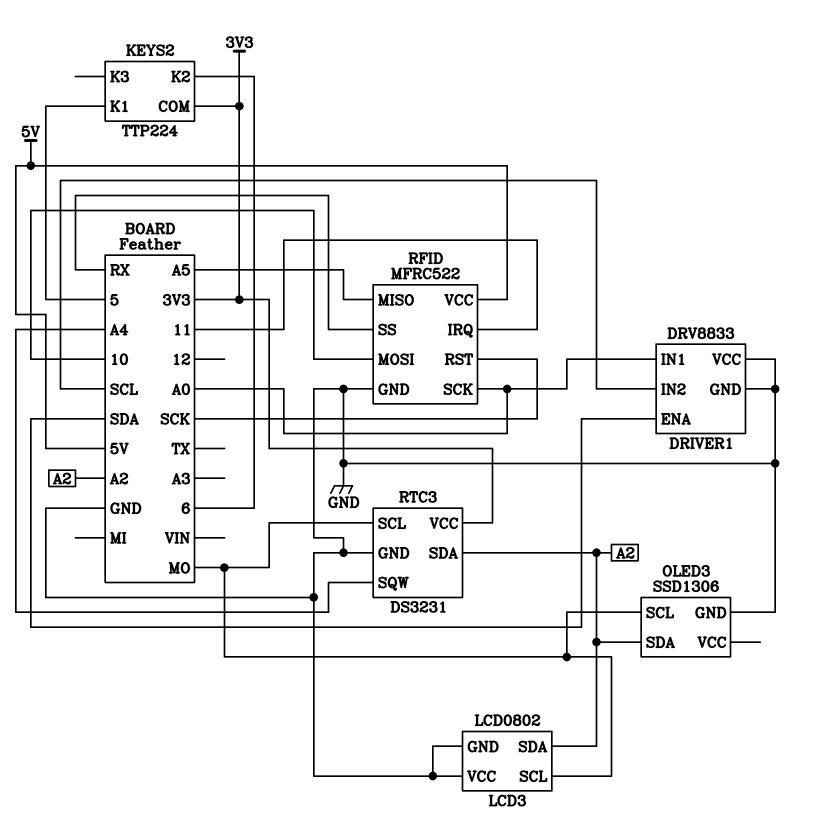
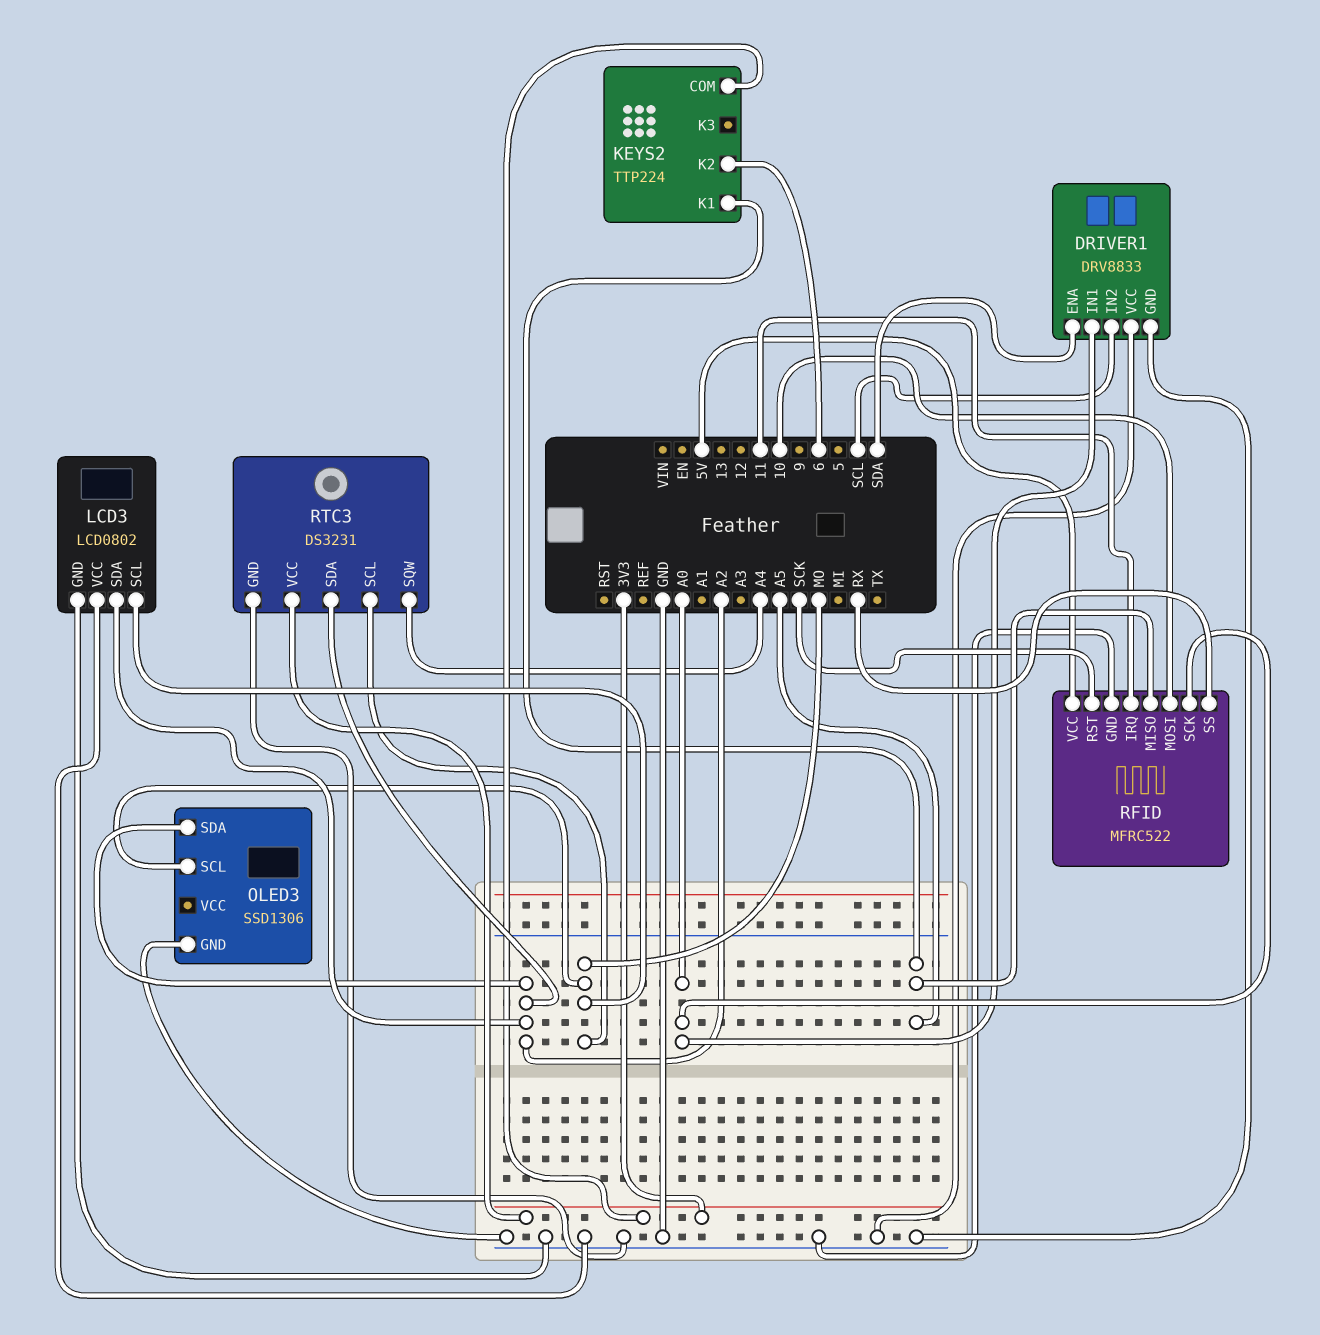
KEYS2 pin K1: 5 -> A5

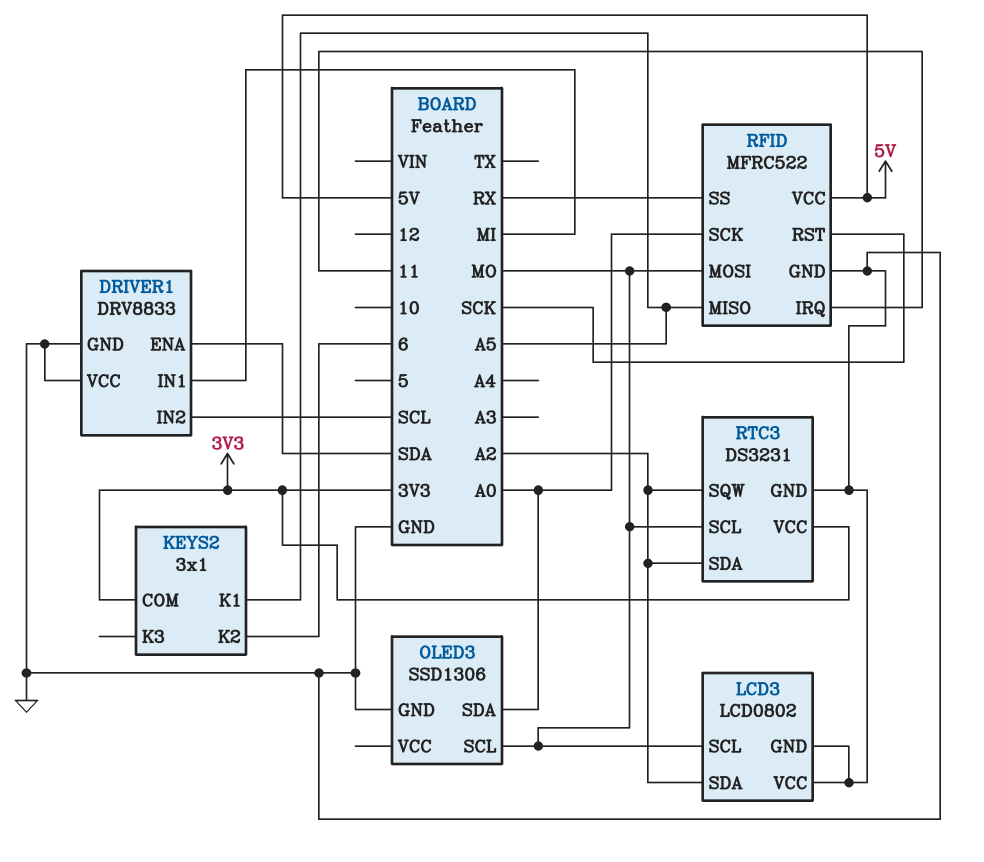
DRIVER1 pin IN1: A0 -> MI
KEYS2: TTP224 -> 3x1
OLED3 pin SDA: A2 -> A0
RFID pin MOSI: 10 -> MO
RTC3 pin SQW: A4 -> A2

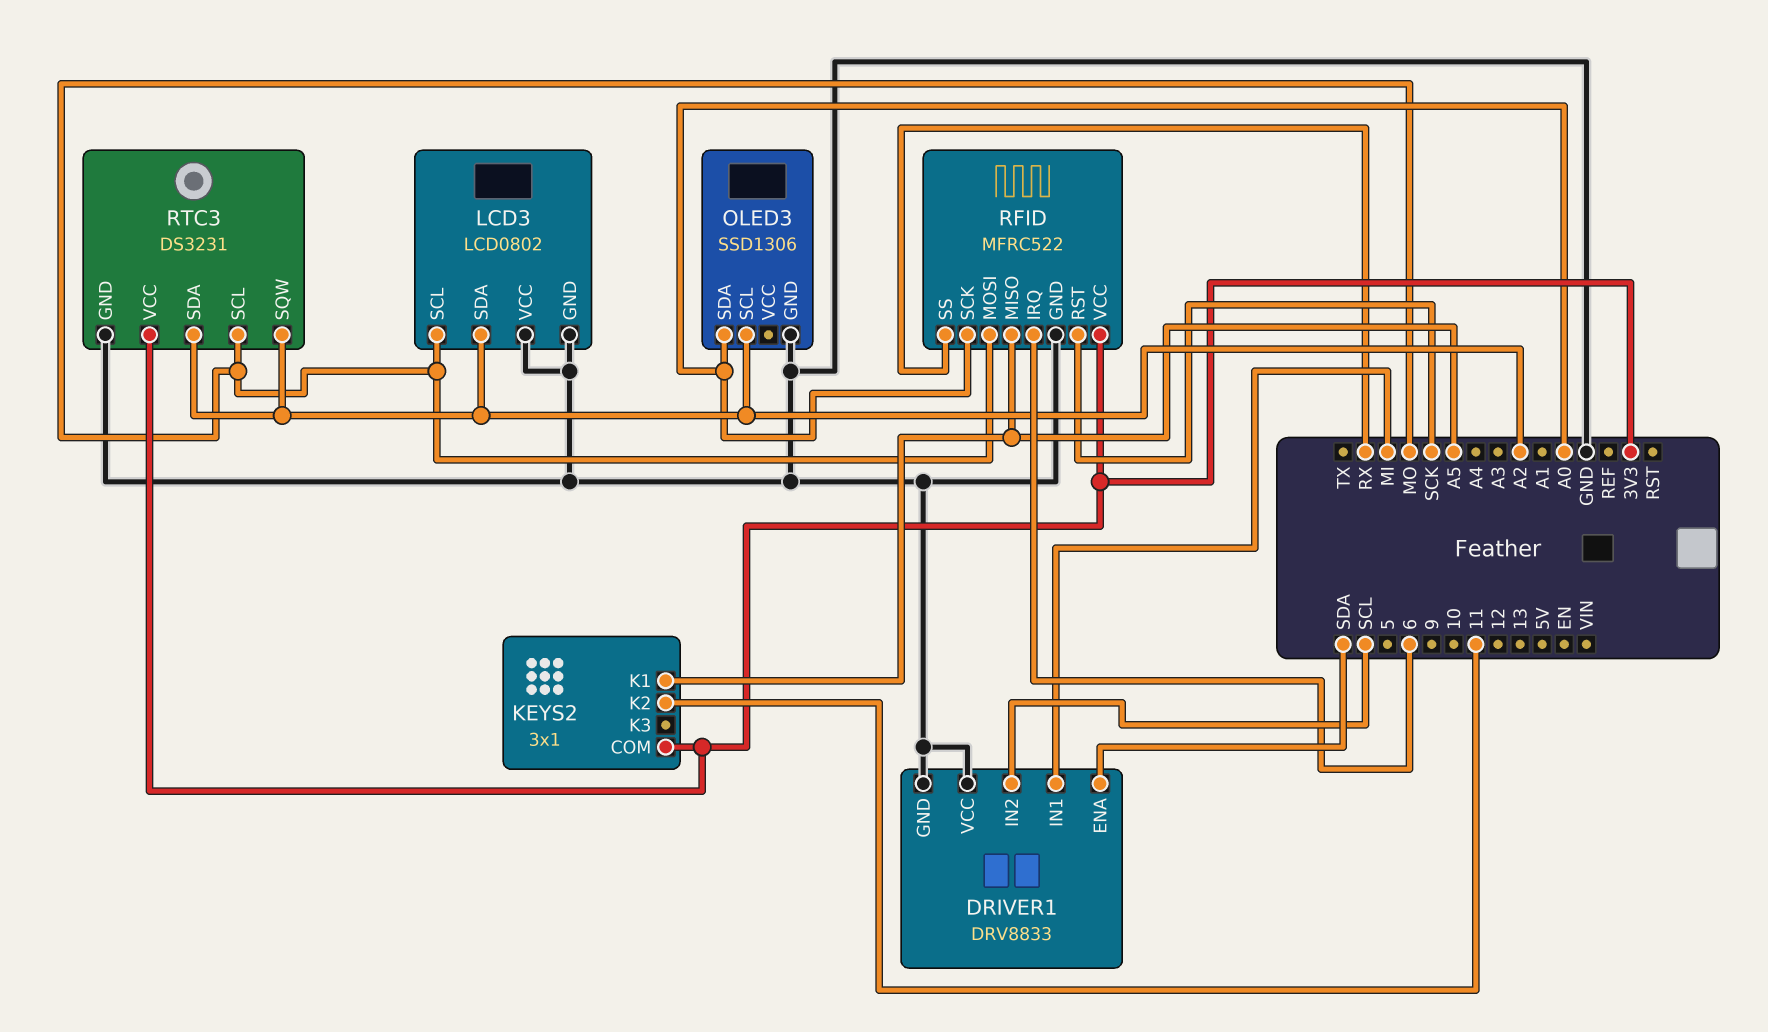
KEYS2 pin K2: 6 -> 11
OLED3 pin SCL: MO -> A2
RFID pin IRQ: 11 -> 6
RFID pin VCC: 5V -> 3V3

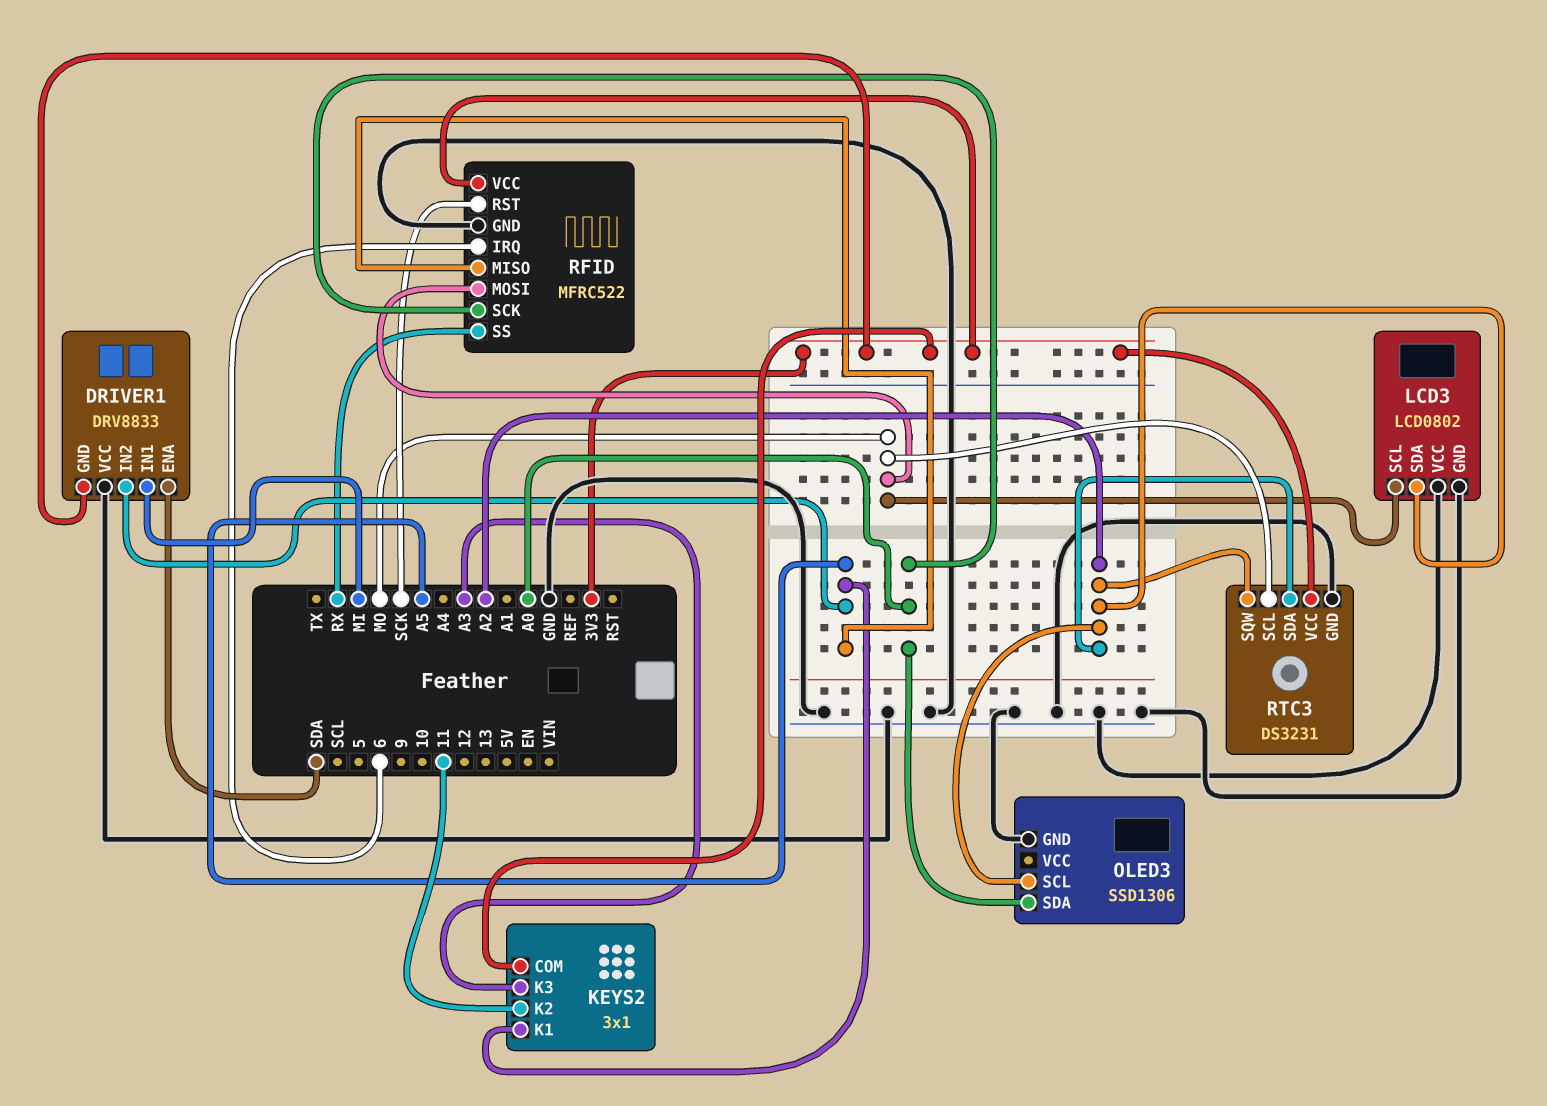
DRIVER1 pin GND: GND -> 3V3
DRIVER1 pin IN2: SCL -> A5
KEYS2 pin K3: none -> A3

